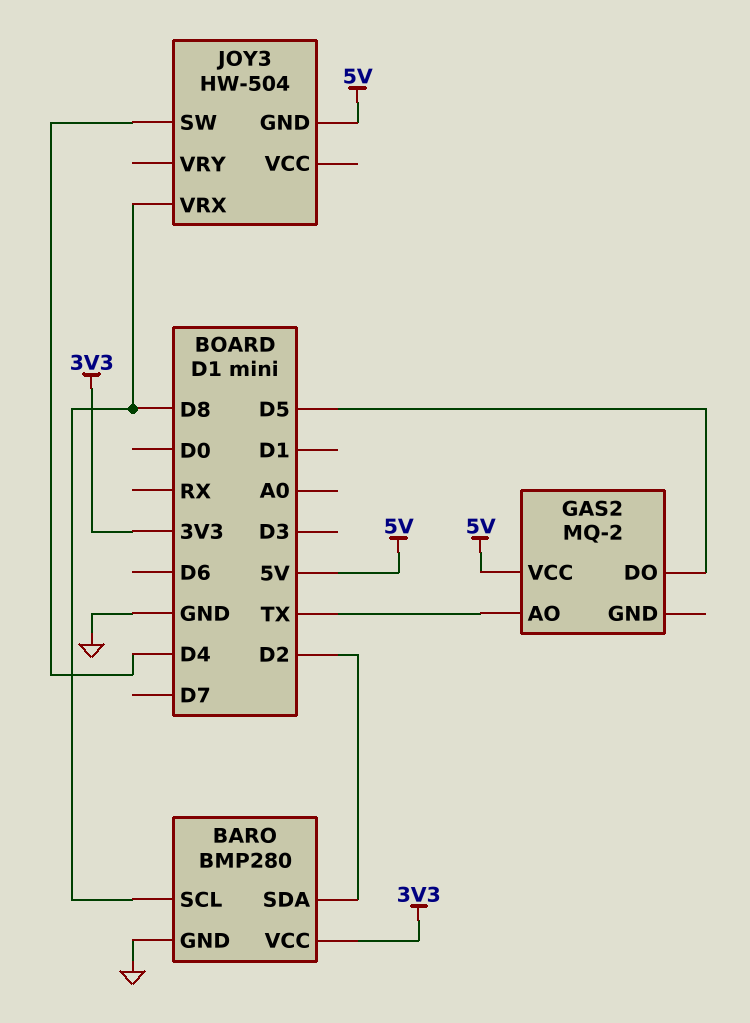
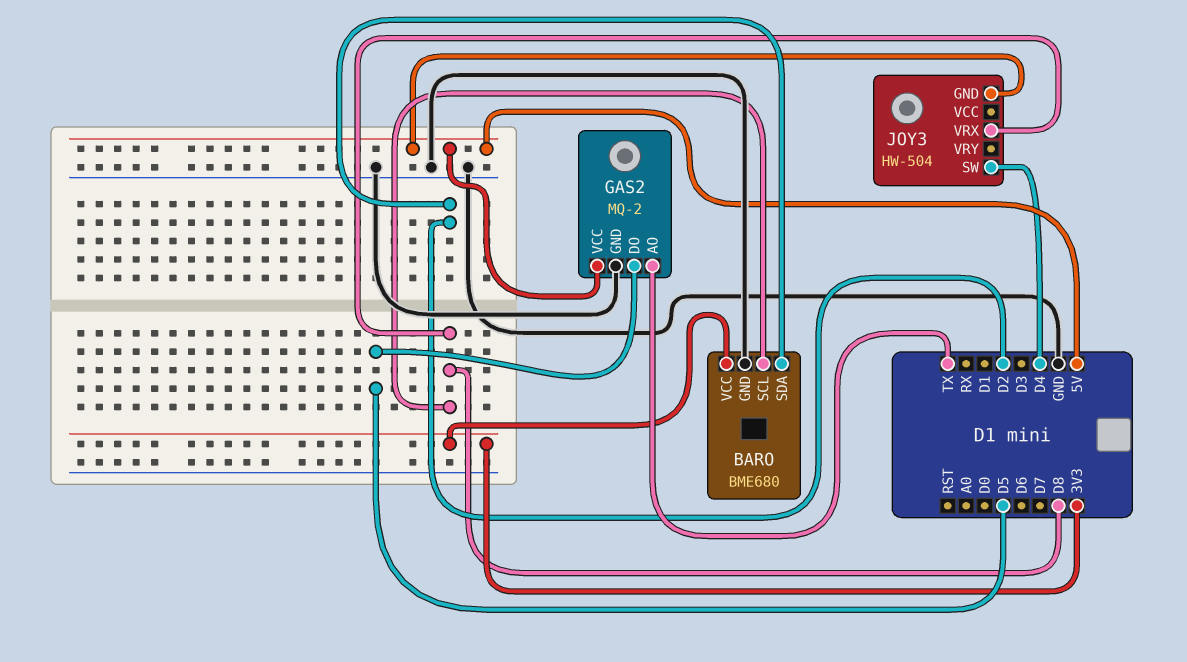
BARO: BMP280 -> BME680
GAS2 pin GND: none -> GND

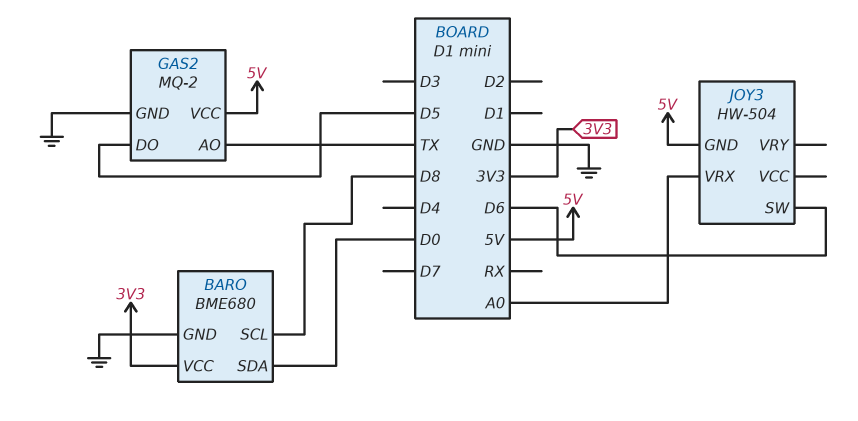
BARO pin SDA: D2 -> D0
JOY3 pin SW: D4 -> D6
JOY3 pin VRX: D8 -> A0

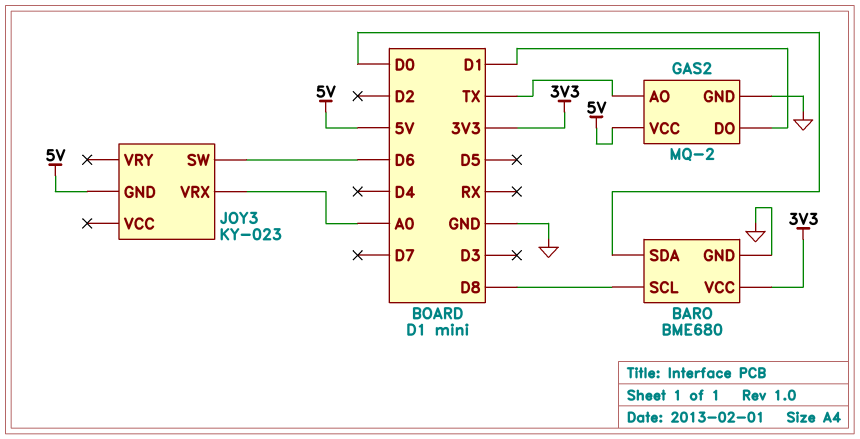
GAS2 pin DO: D5 -> D1
JOY3: HW-504 -> KY-023

